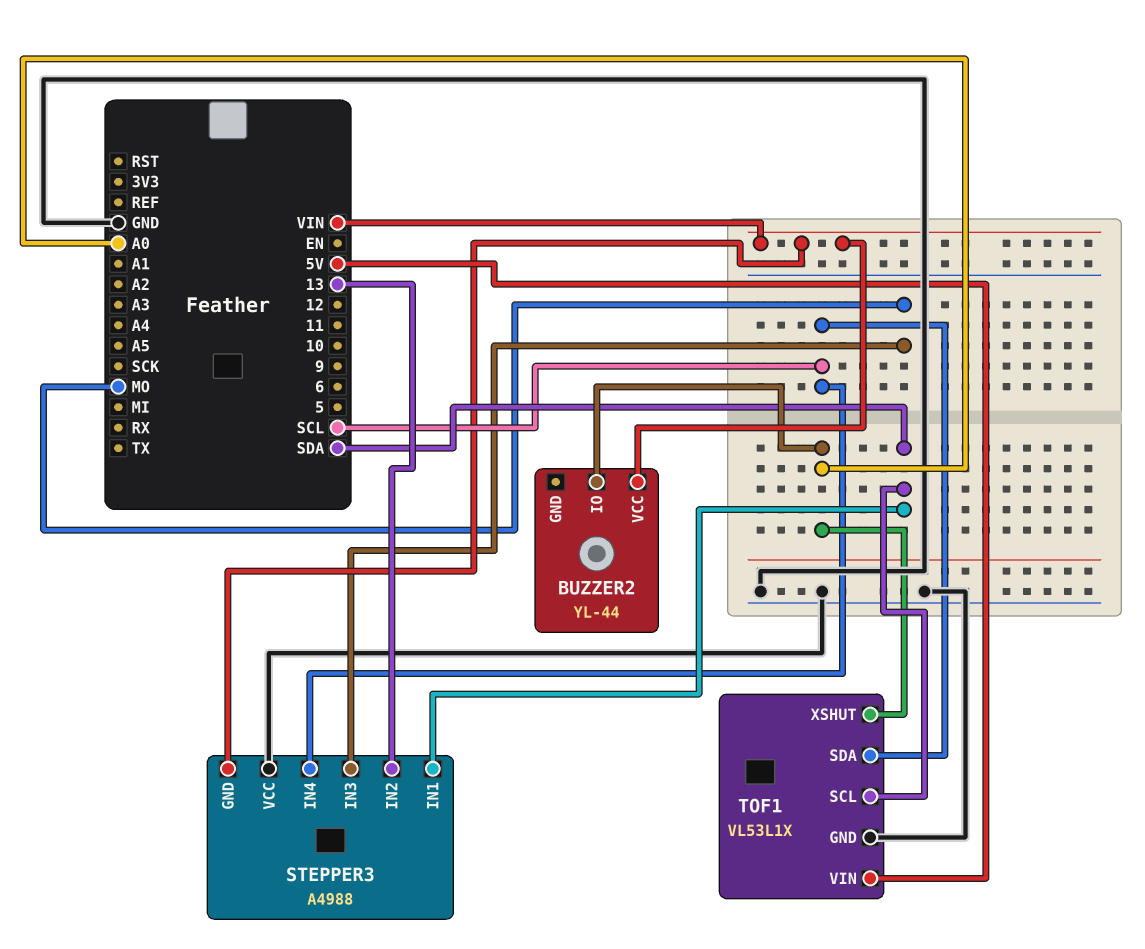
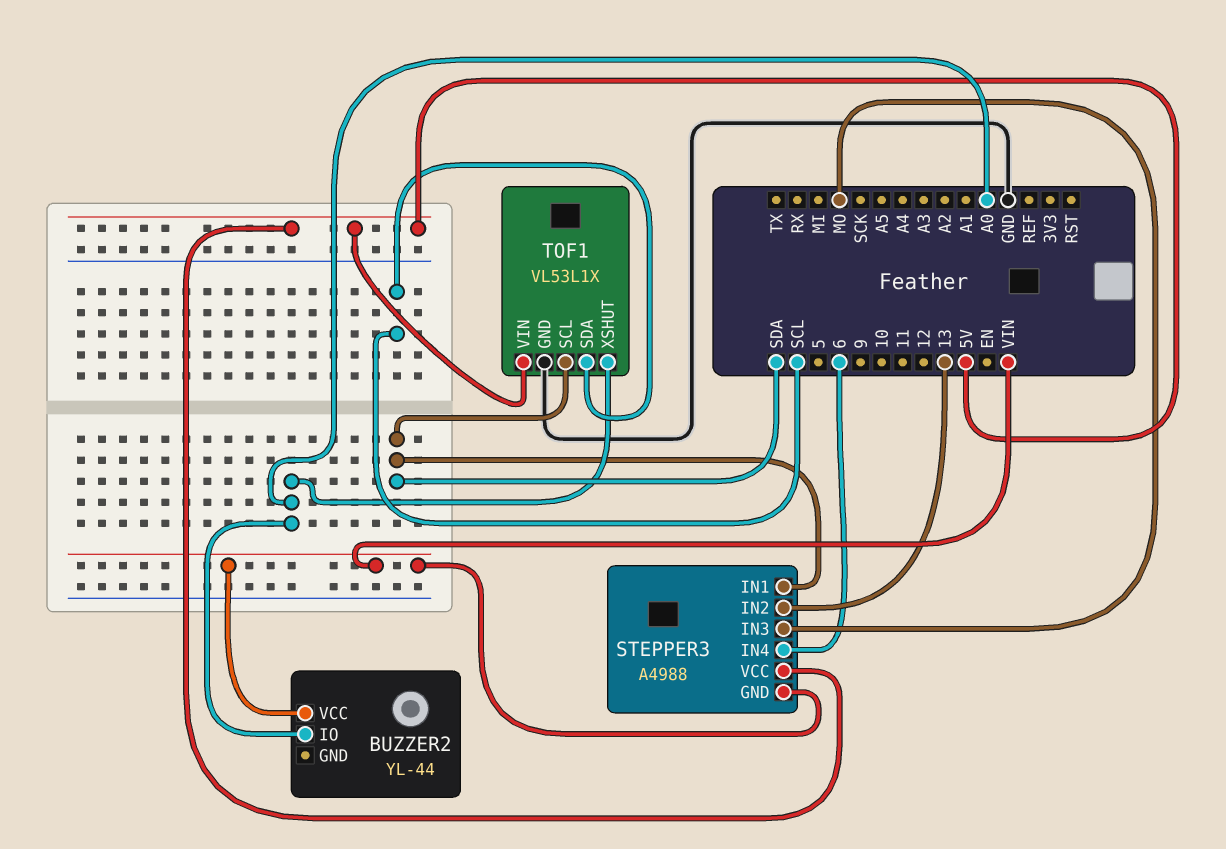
STEPPER3 pin IN4: SCL -> 6
STEPPER3 pin VCC: GND -> 5V

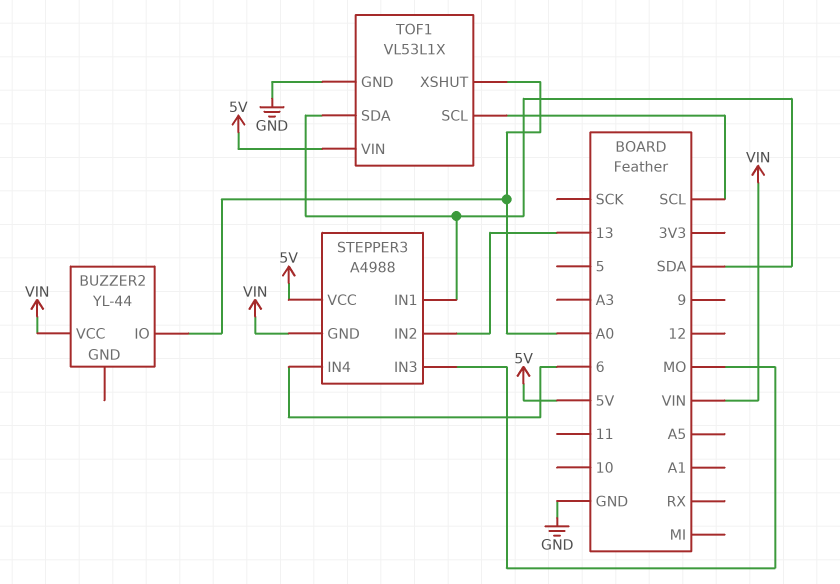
TOF1 pin SCL: SDA -> SCL
TOF1 pin SDA: SCL -> SDA

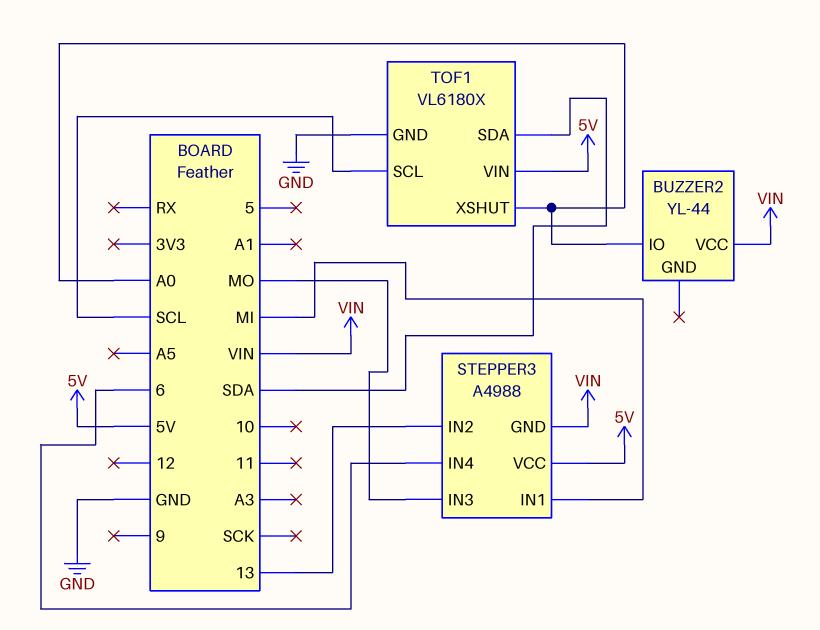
STEPPER3 pin IN1: SDA -> MI
TOF1: VL53L1X -> VL6180X

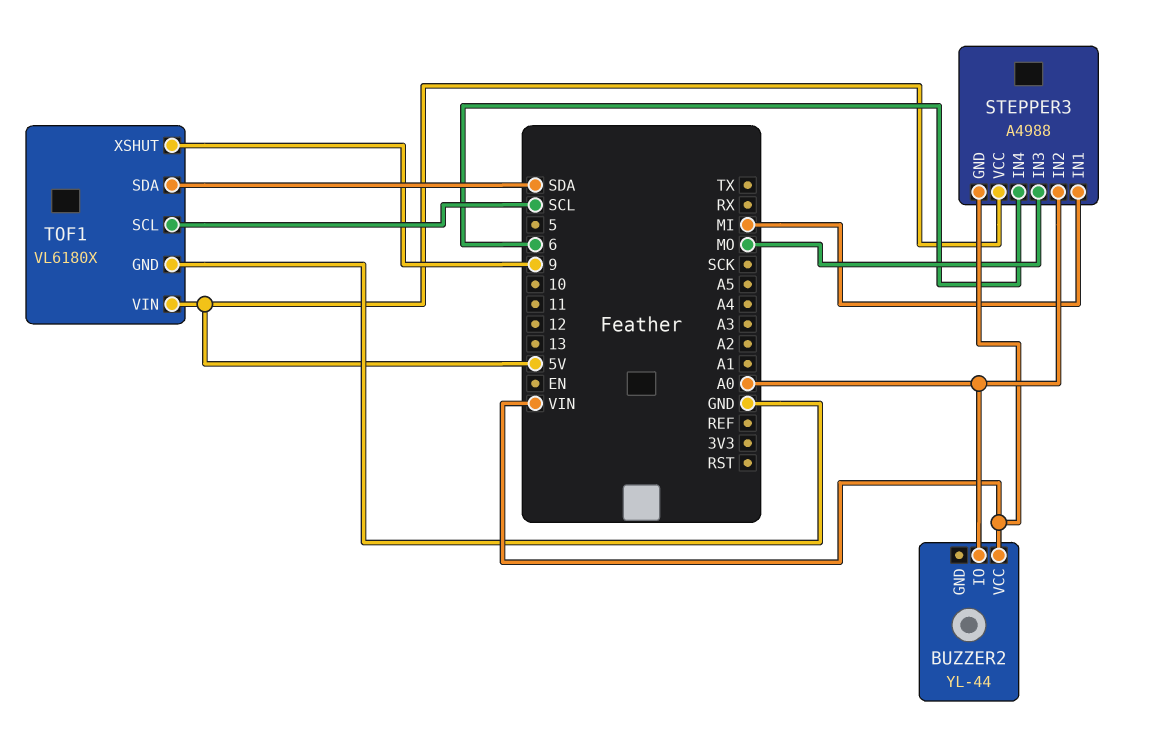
STEPPER3 pin IN2: 13 -> A0
TOF1 pin XSHUT: A0 -> 9

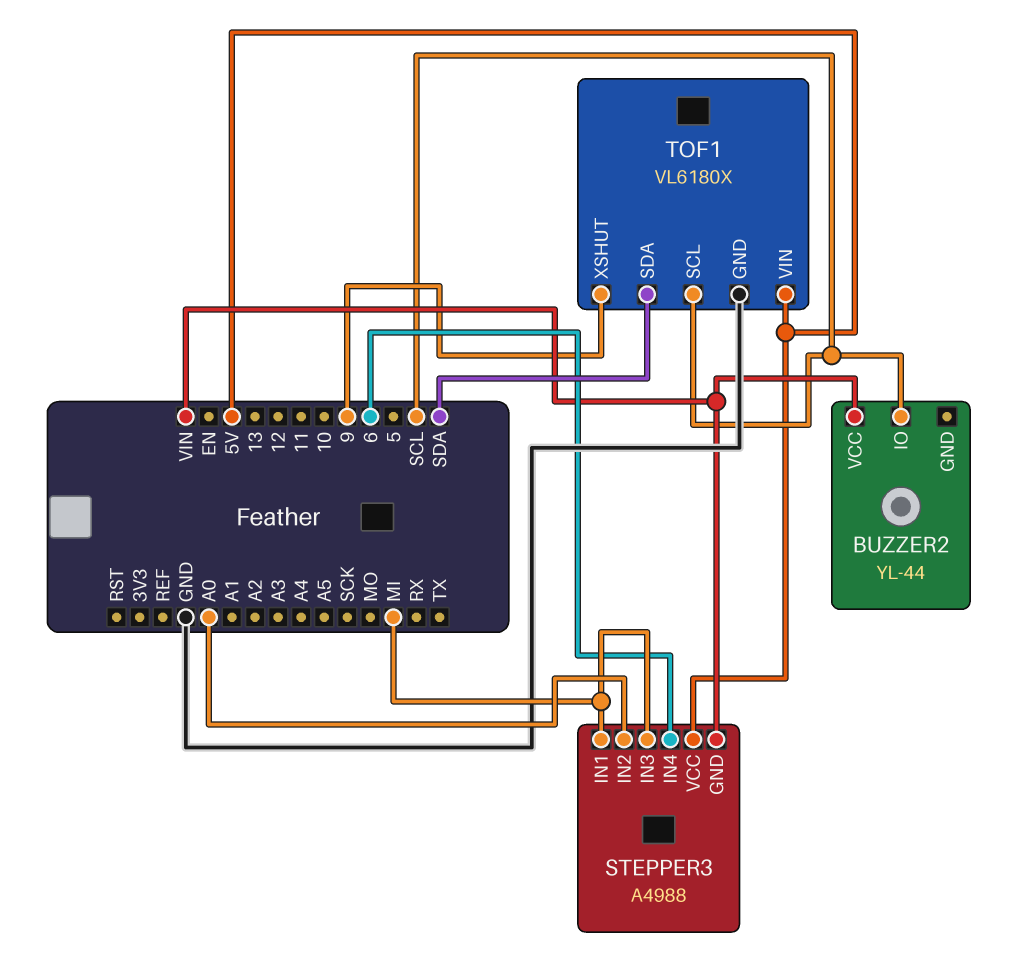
BUZZER2 pin IO: A0 -> SCL
STEPPER3 pin IN3: MO -> MI

